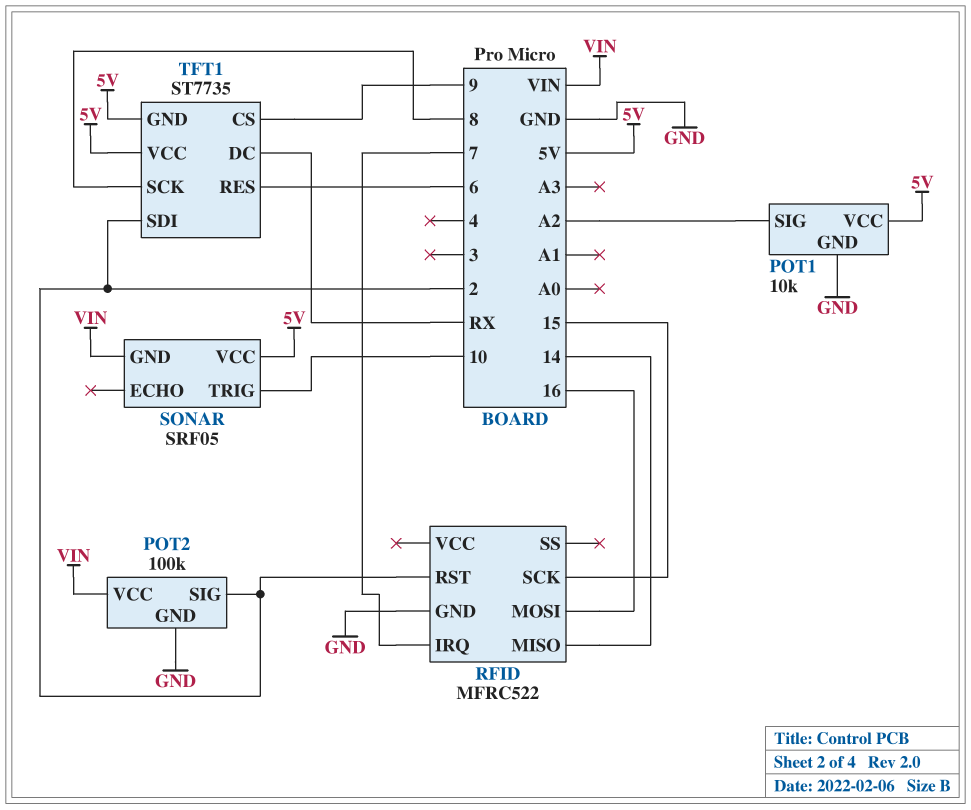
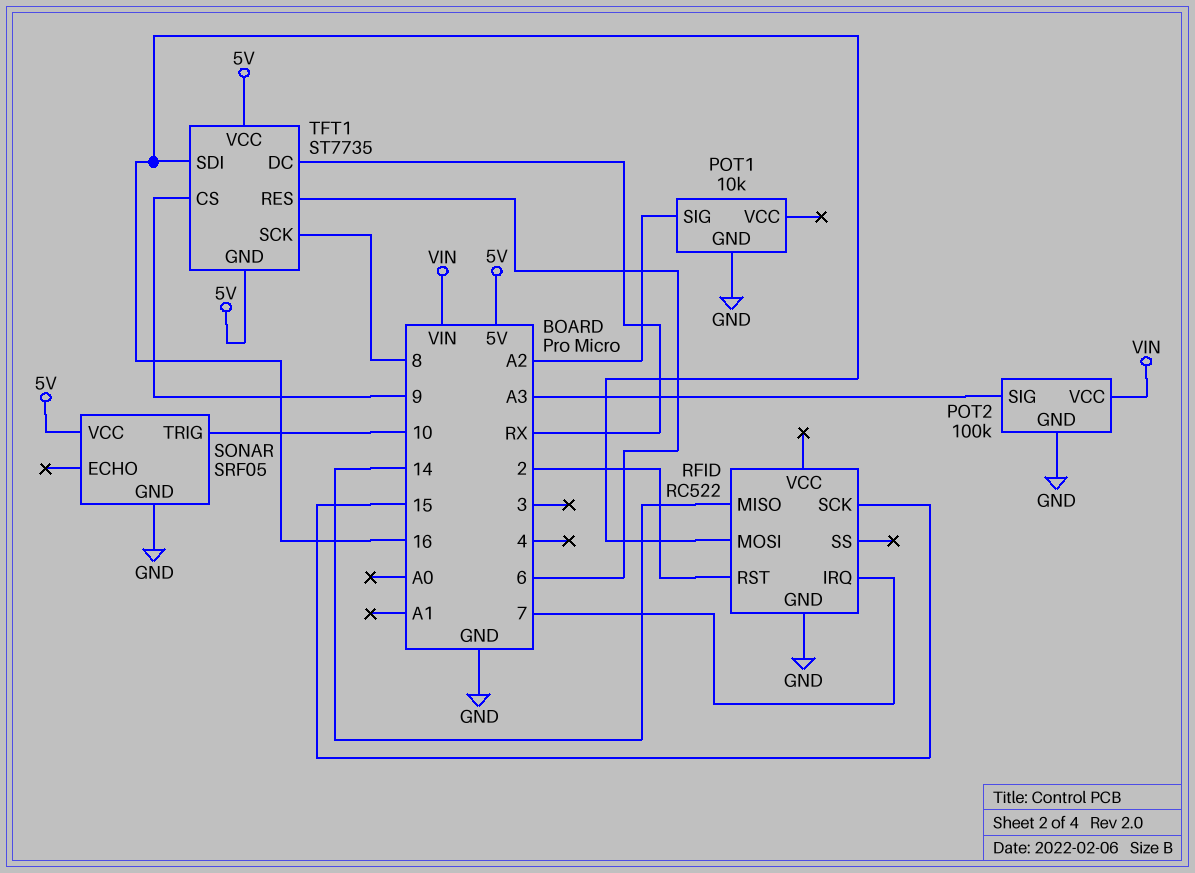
POT1 pin VCC: 5V -> none
POT2 pin SIG: 2 -> A3
RFID: MFRC522 -> RC522
SONAR pin GND: VIN -> GND
TFT1 pin SDI: 2 -> 16

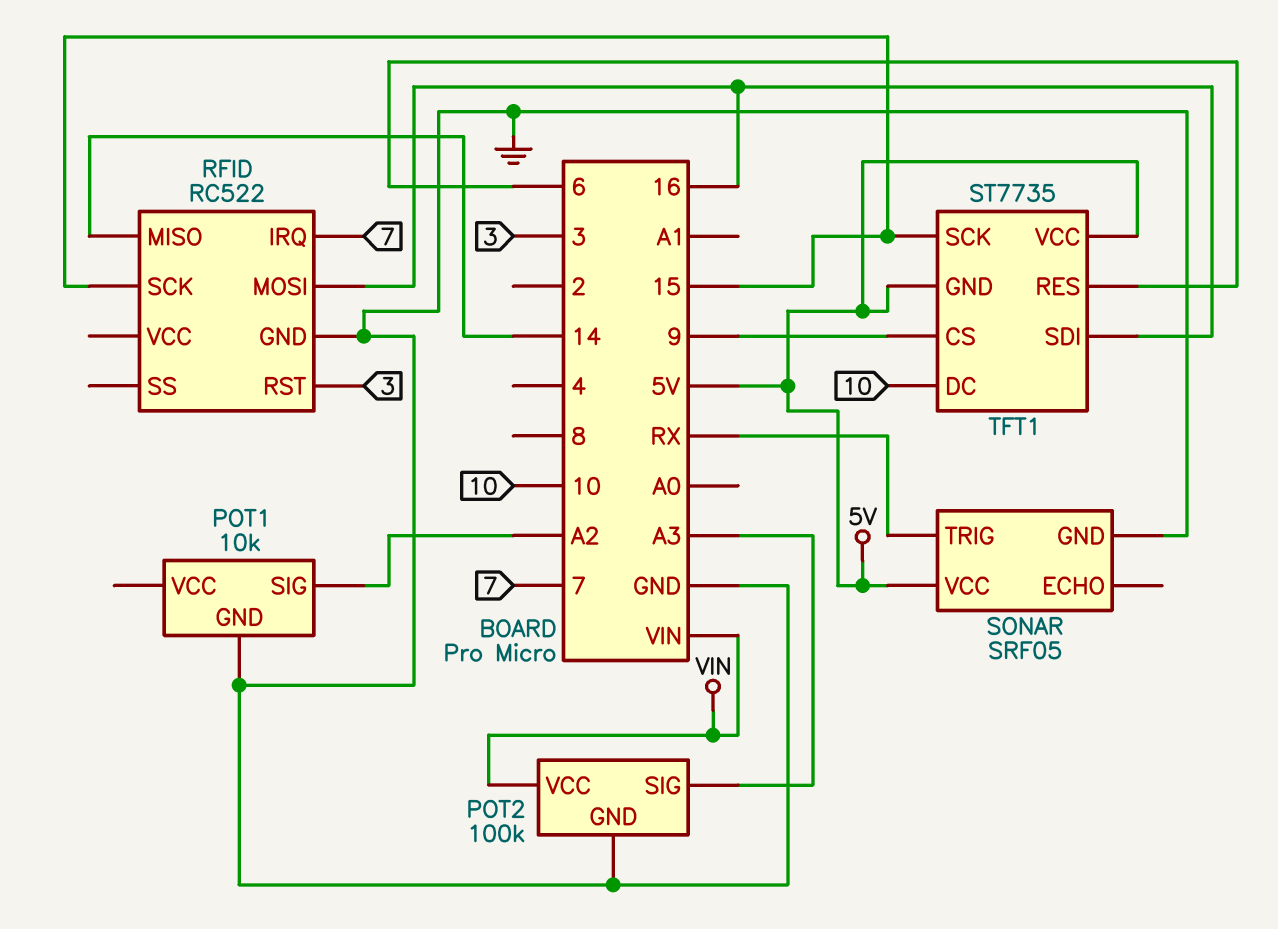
RFID pin RST: 2 -> 3
SONAR pin TRIG: 10 -> RX
TFT1 pin DC: RX -> 10
TFT1 pin SCK: 8 -> 15

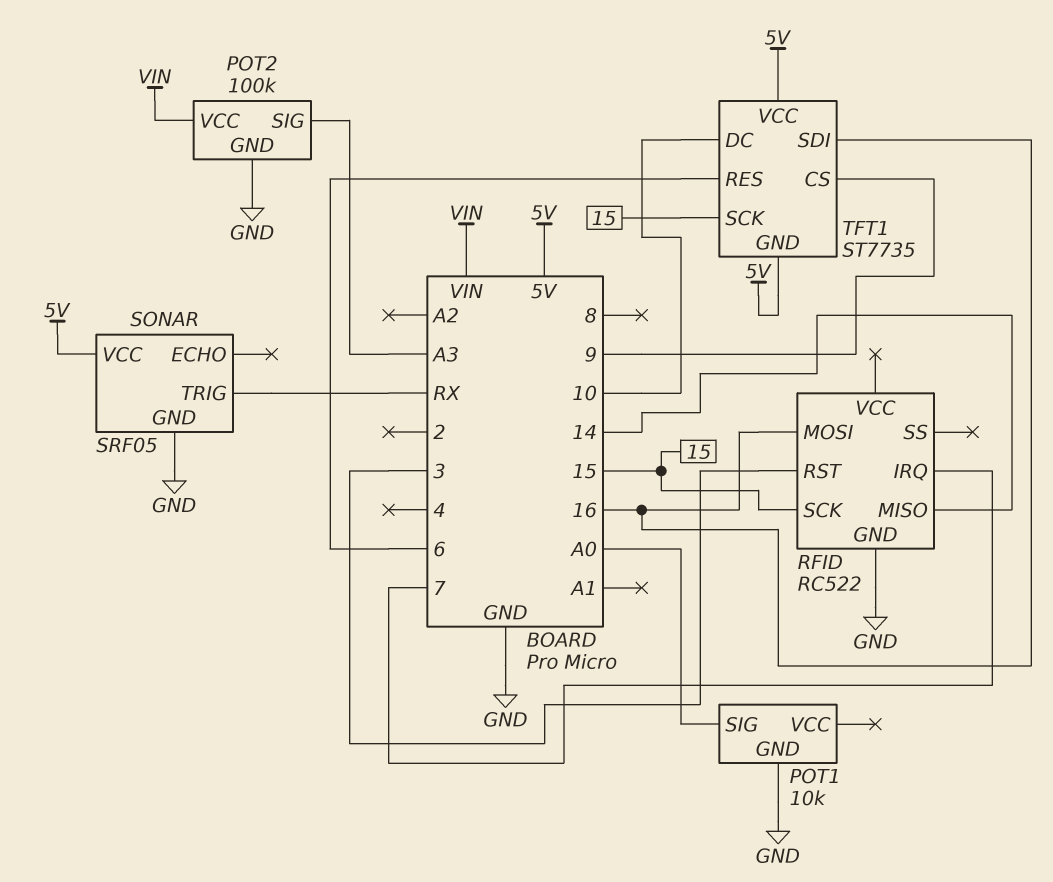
POT1 pin SIG: A2 -> A0

